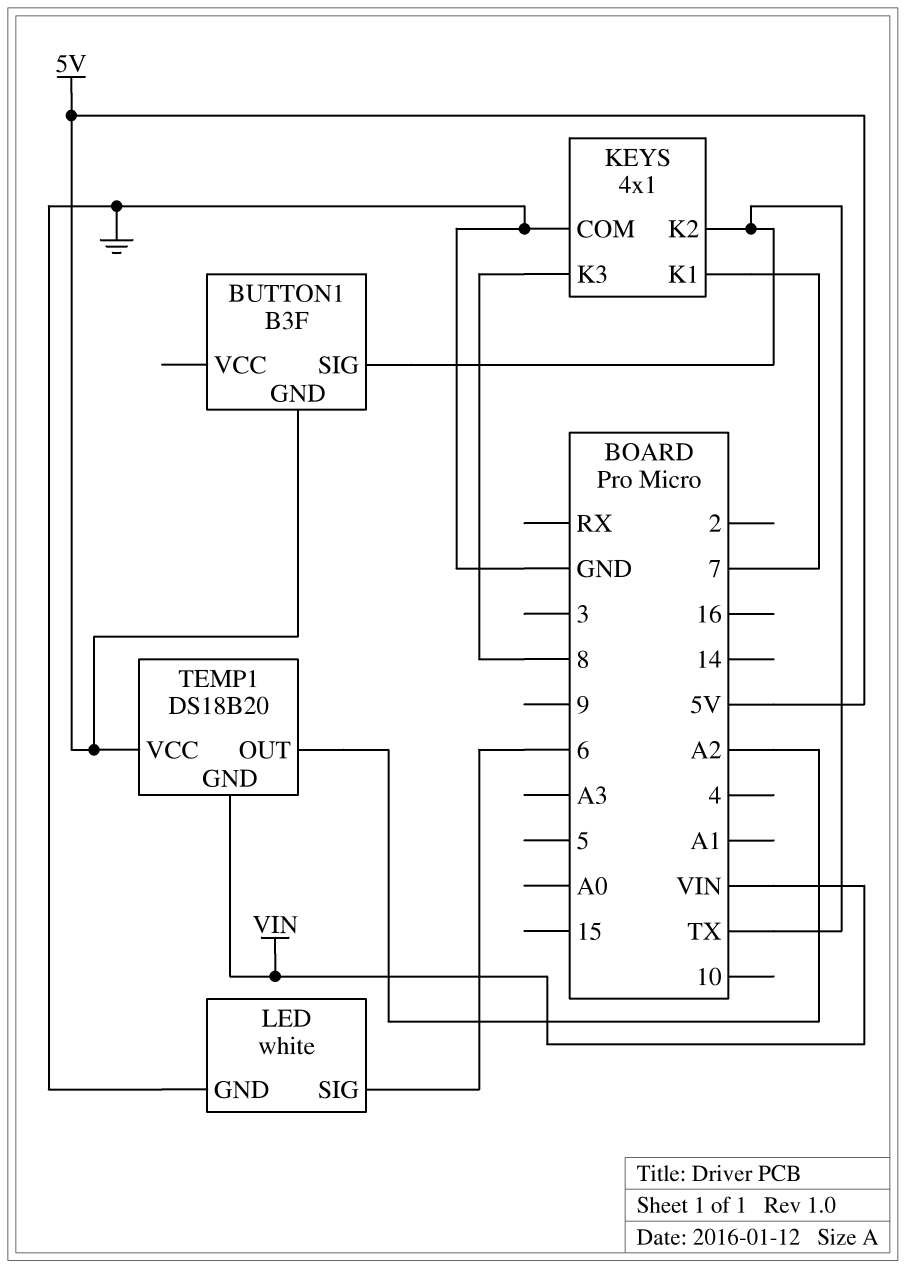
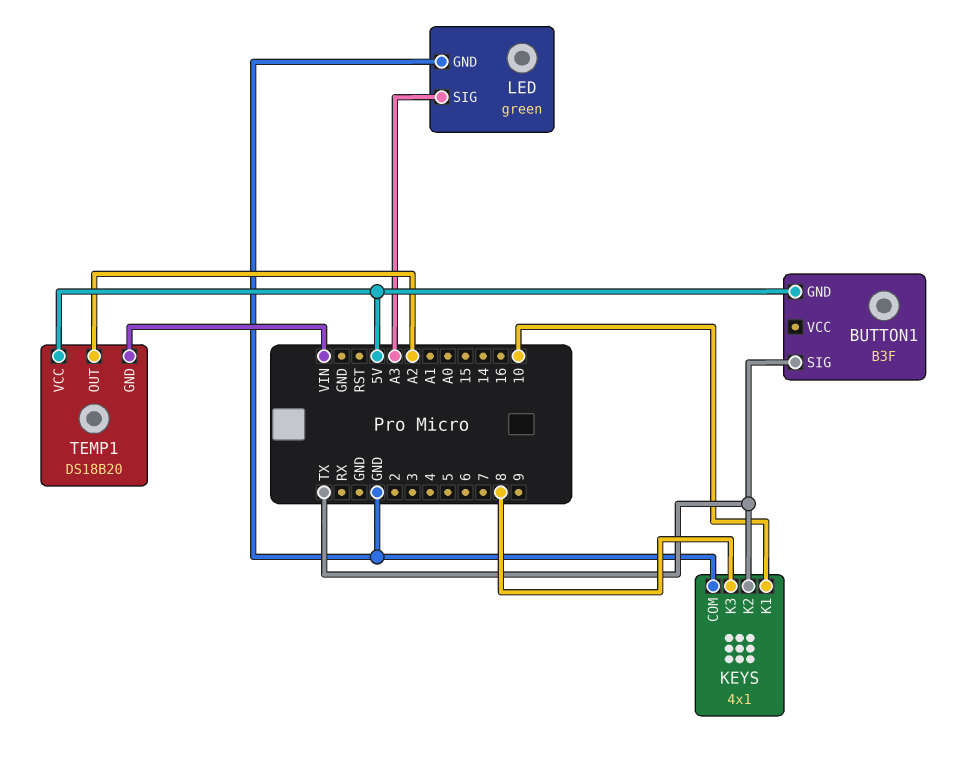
KEYS pin K1: 7 -> 10
LED: white -> green
LED pin SIG: 6 -> A3

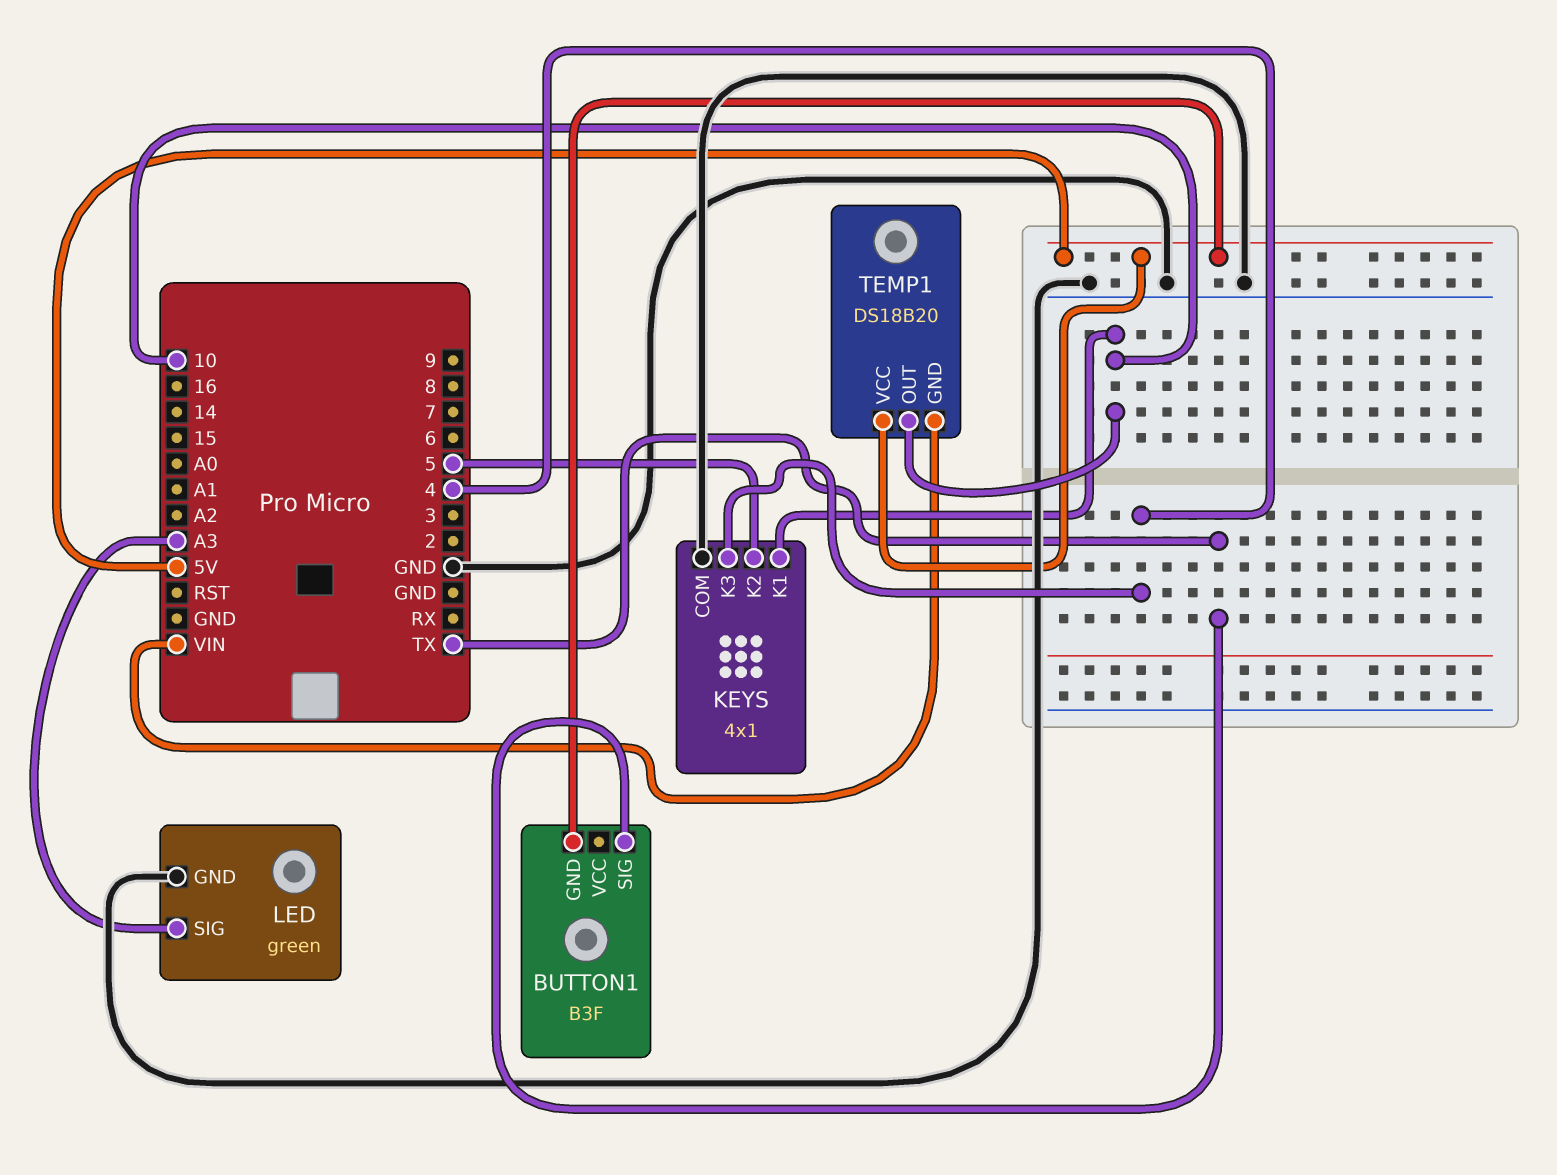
KEYS pin K2: TX -> 5
KEYS pin K3: 8 -> 4
TEMP1 pin OUT: A2 -> 10

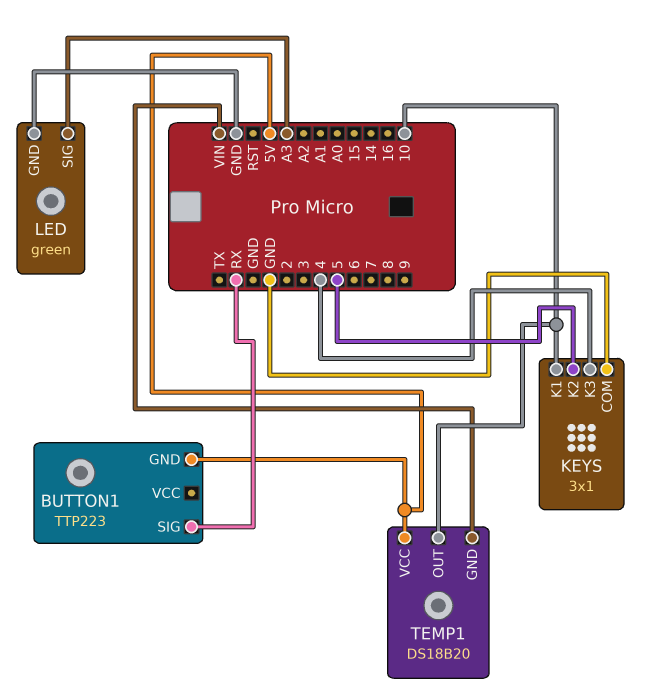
BUTTON1: B3F -> TTP223
BUTTON1 pin SIG: TX -> RX
KEYS: 4x1 -> 3x1

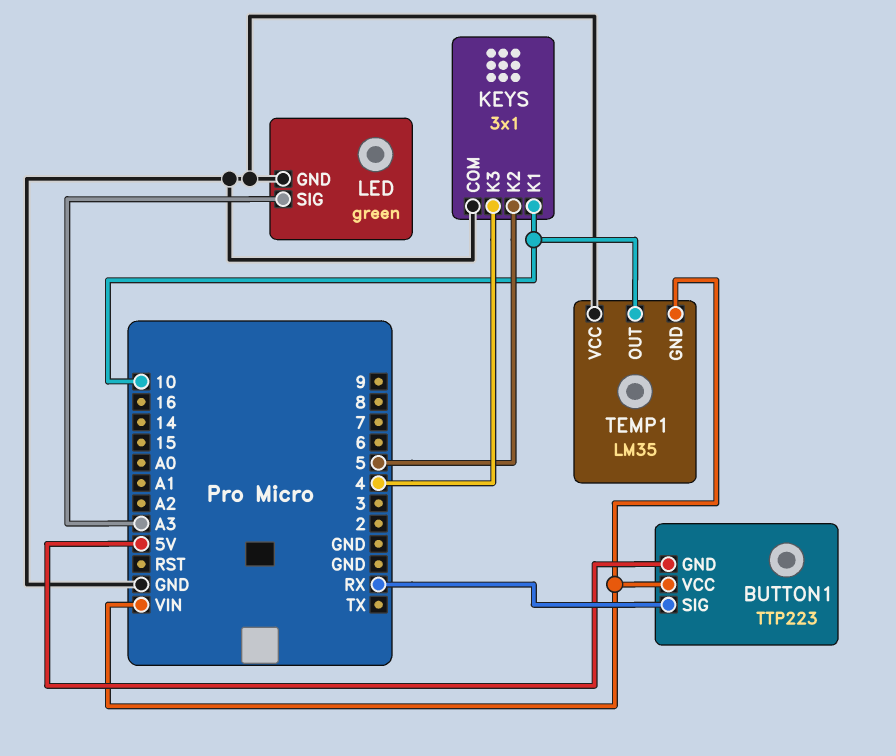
BUTTON1 pin VCC: none -> VIN
TEMP1: DS18B20 -> LM35
TEMP1 pin VCC: 5V -> GND

